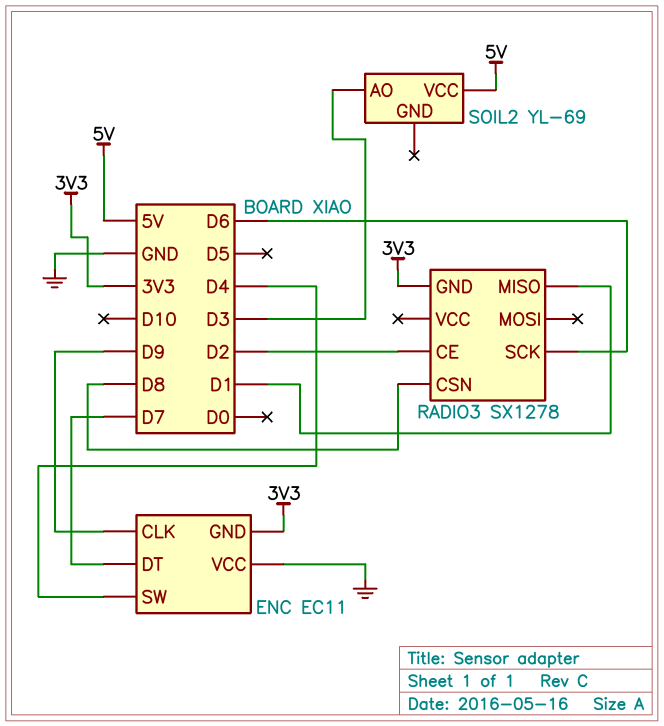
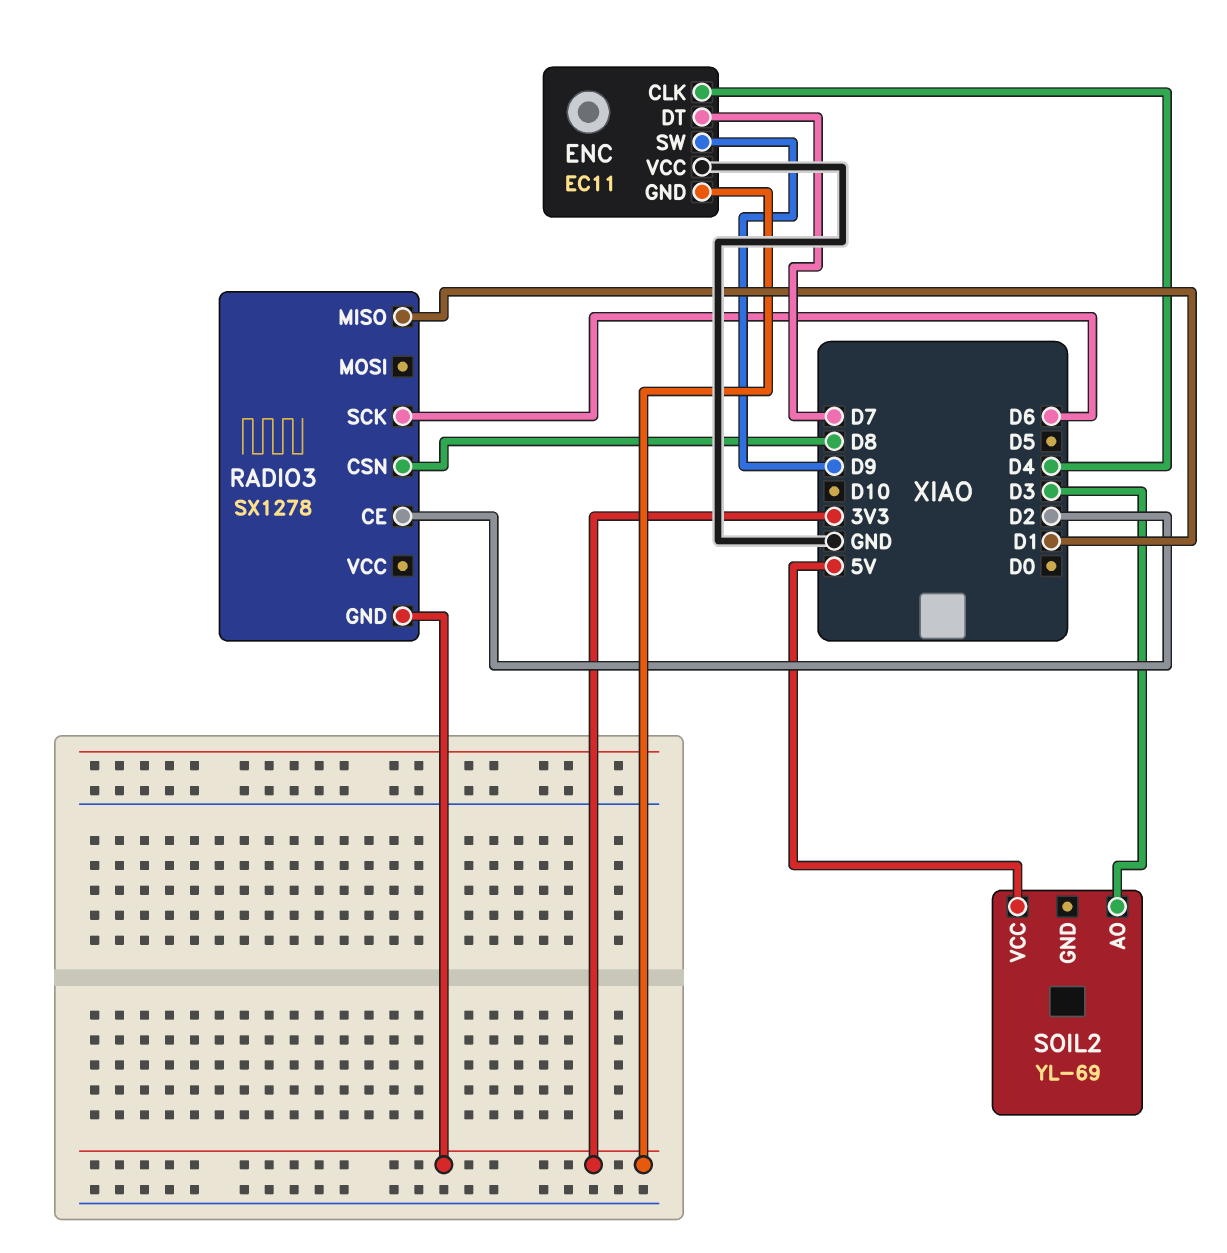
ENC pin CLK: D9 -> D4
ENC pin SW: D4 -> D9

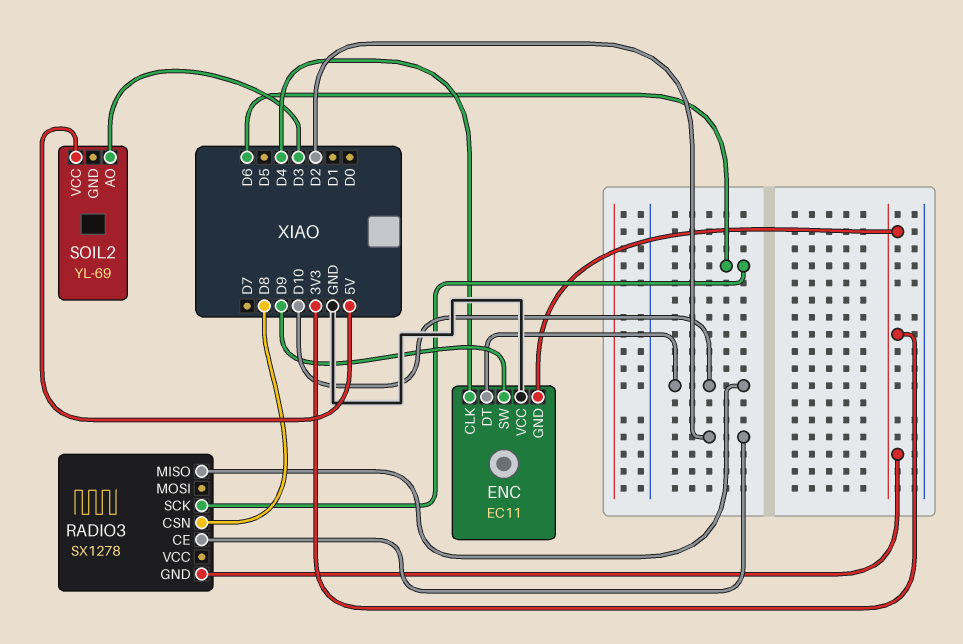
ENC pin DT: D7 -> D10
RADIO3 pin MISO: D1 -> D10

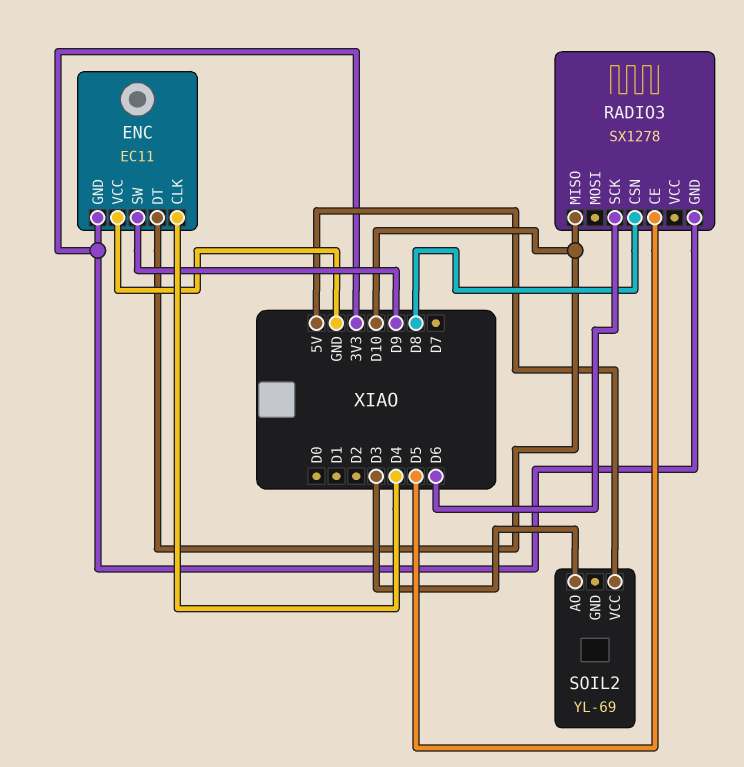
RADIO3 pin CE: D2 -> D5

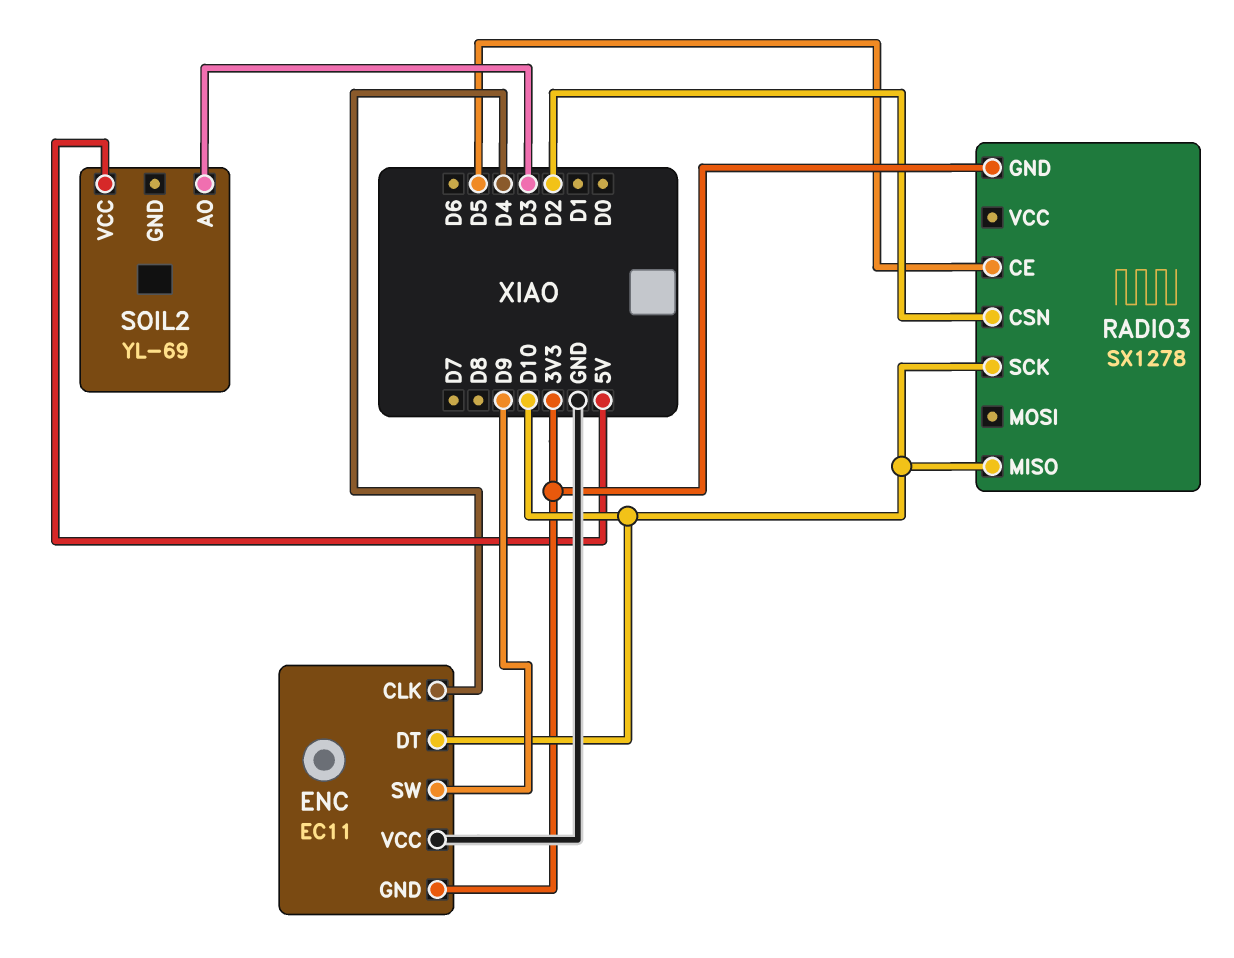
RADIO3 pin CSN: D8 -> D2
RADIO3 pin SCK: D6 -> D10

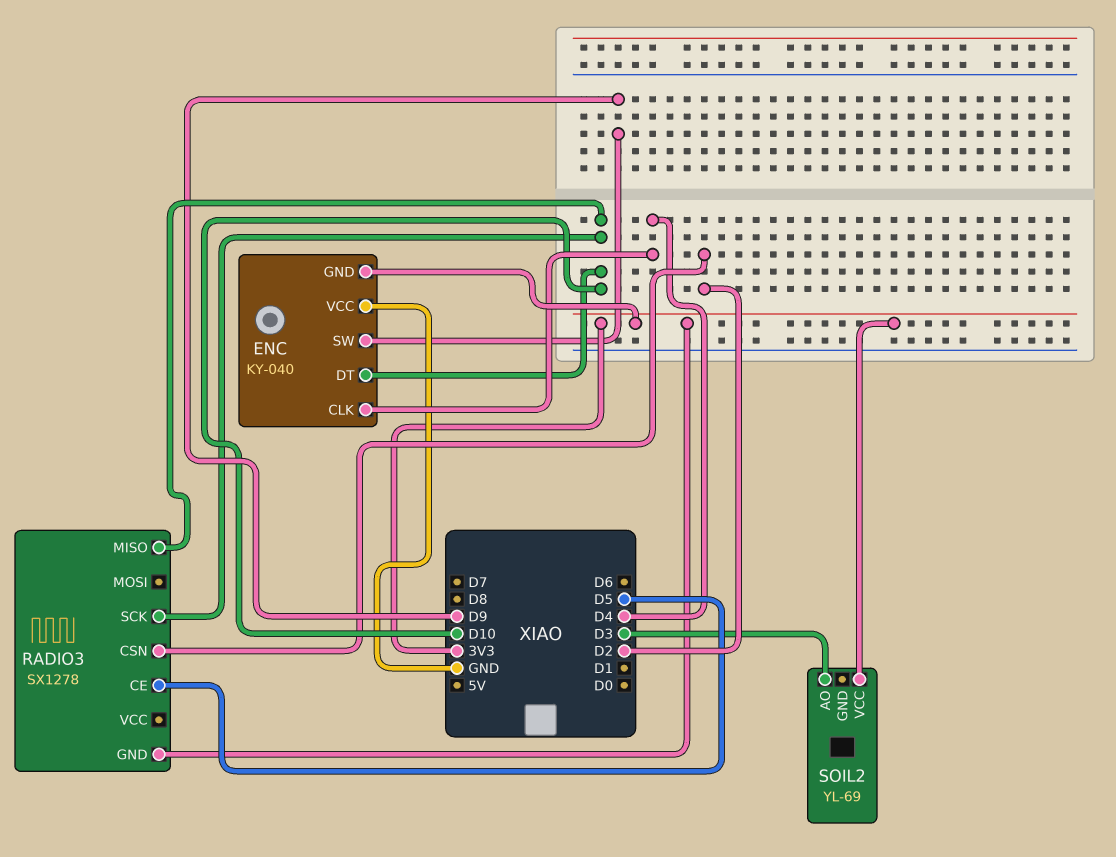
ENC: EC11 -> KY-040
SOIL2 pin VCC: 5V -> 3V3

